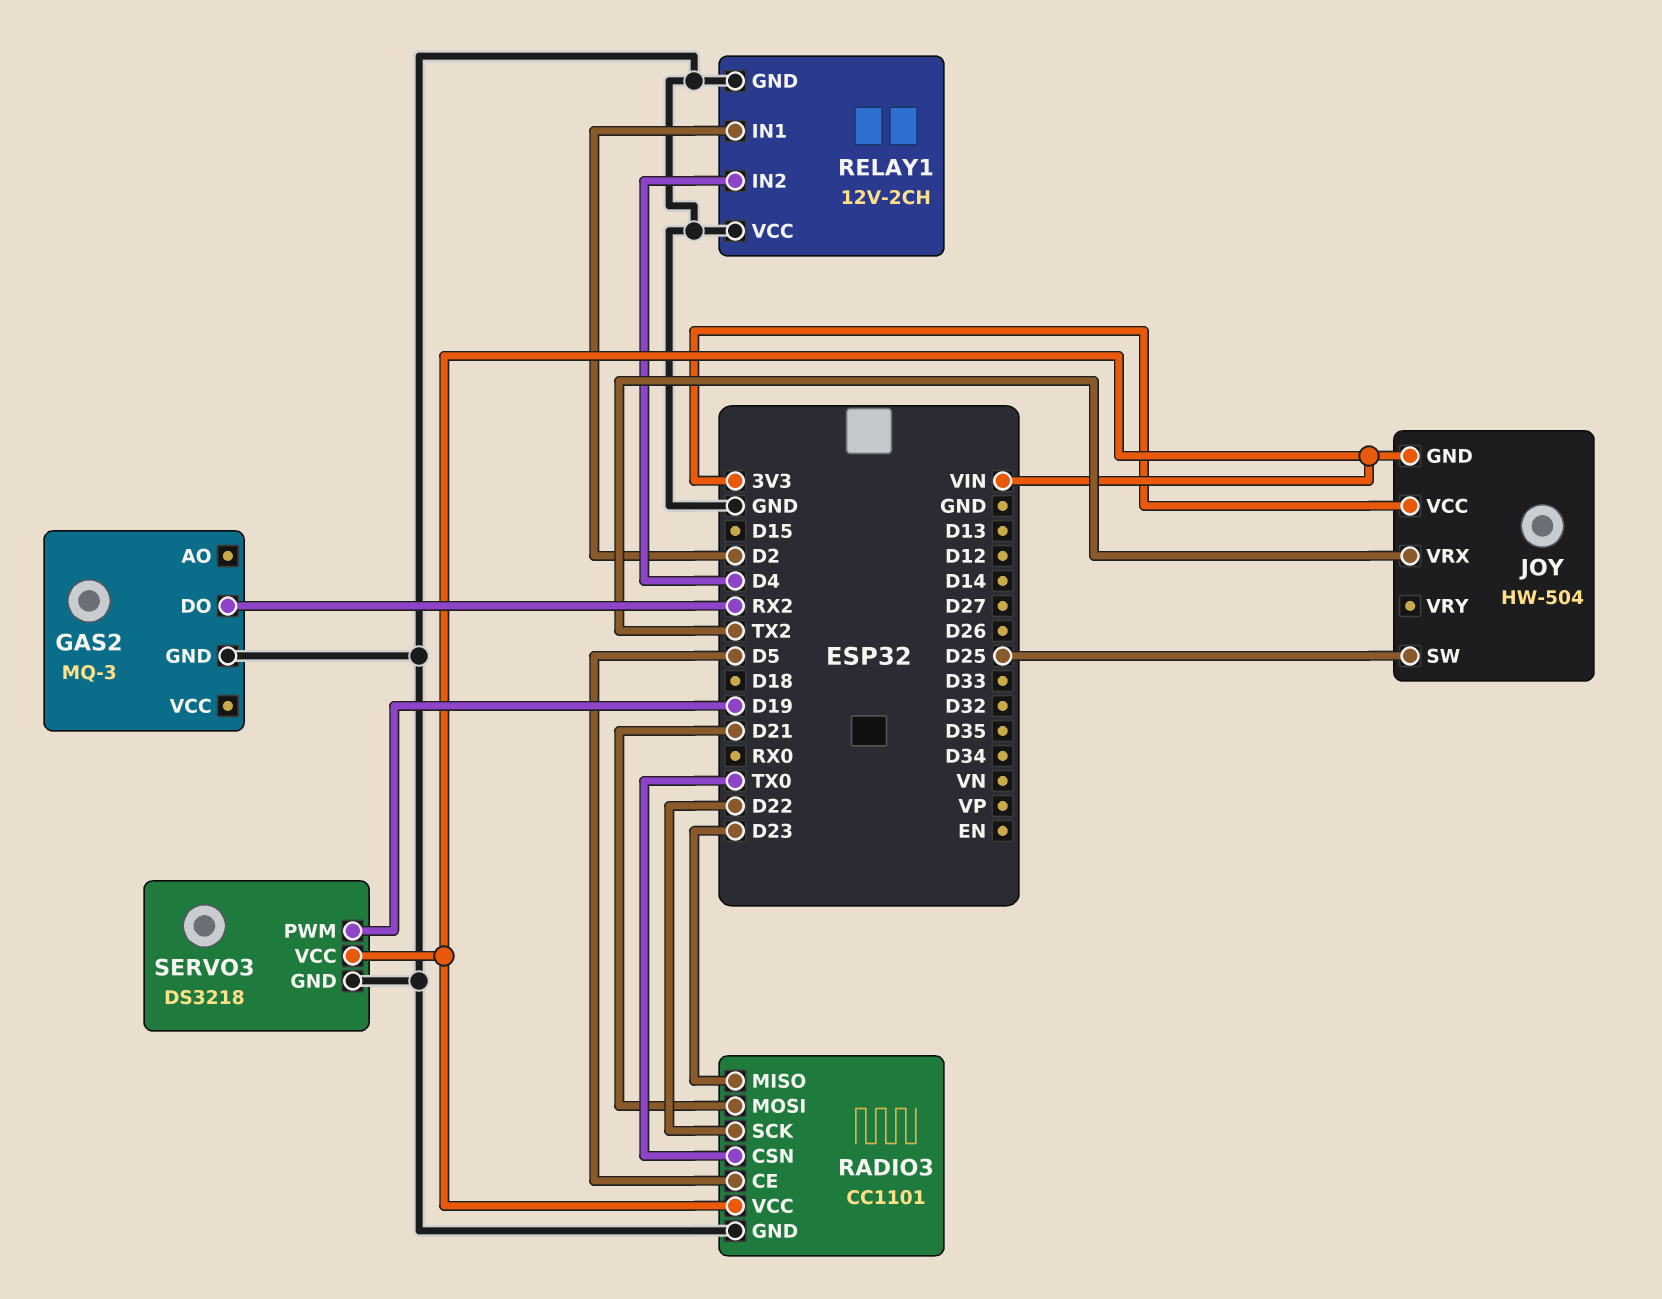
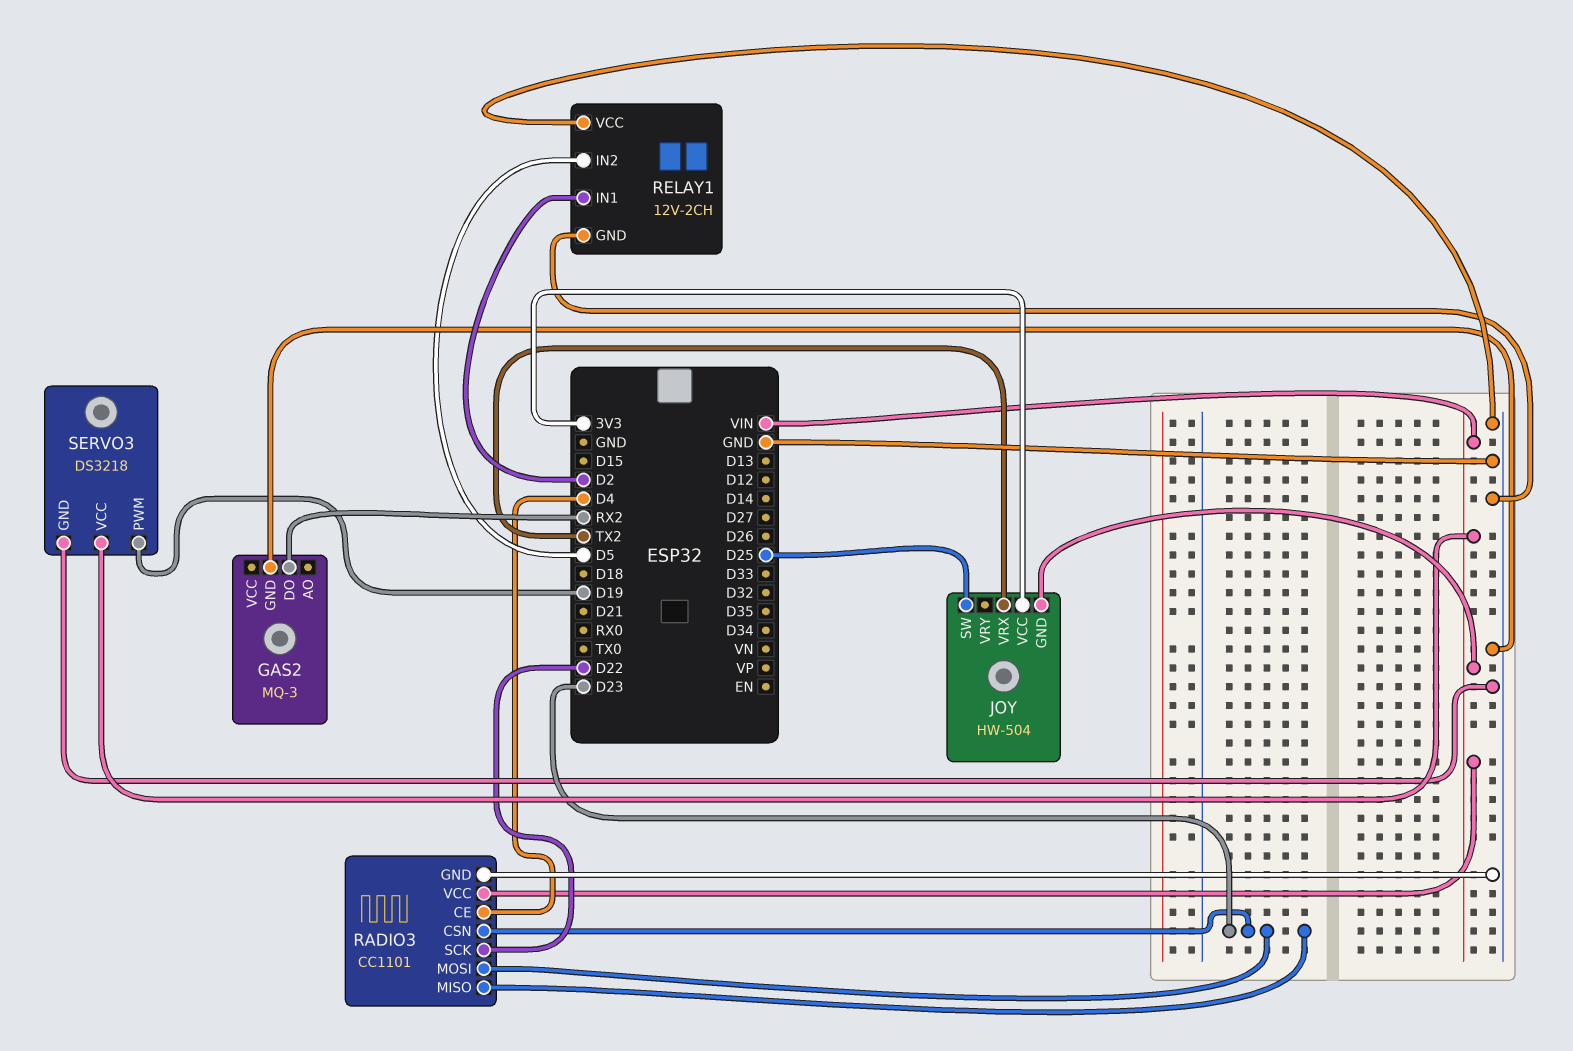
RADIO3 pin CE: D5 -> D4
RADIO3 pin CSN: TX0 -> D23
RADIO3 pin MOSI: D21 -> D23
RELAY1 pin IN2: D4 -> D5

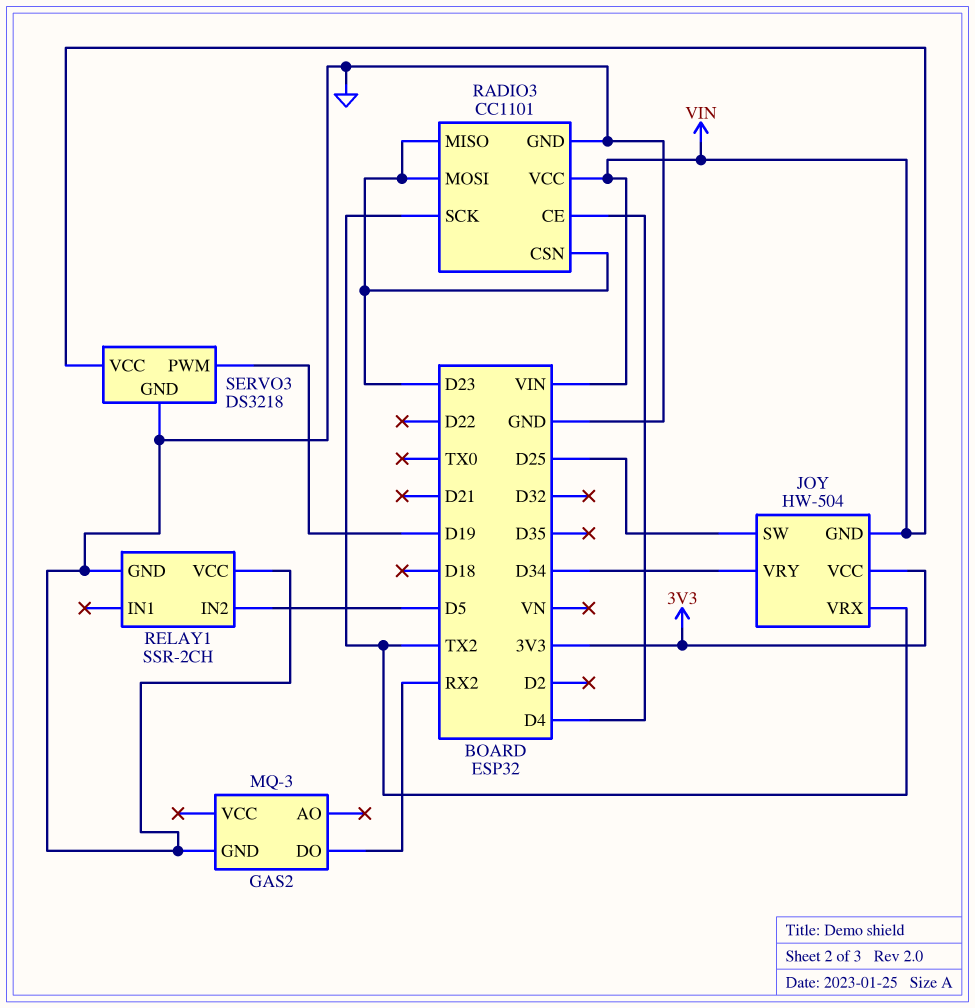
JOY pin VRY: none -> D34
RADIO3 pin SCK: D22 -> TX2
RELAY1: 12V-2CH -> SSR-2CH
RELAY1 pin IN1: D2 -> none

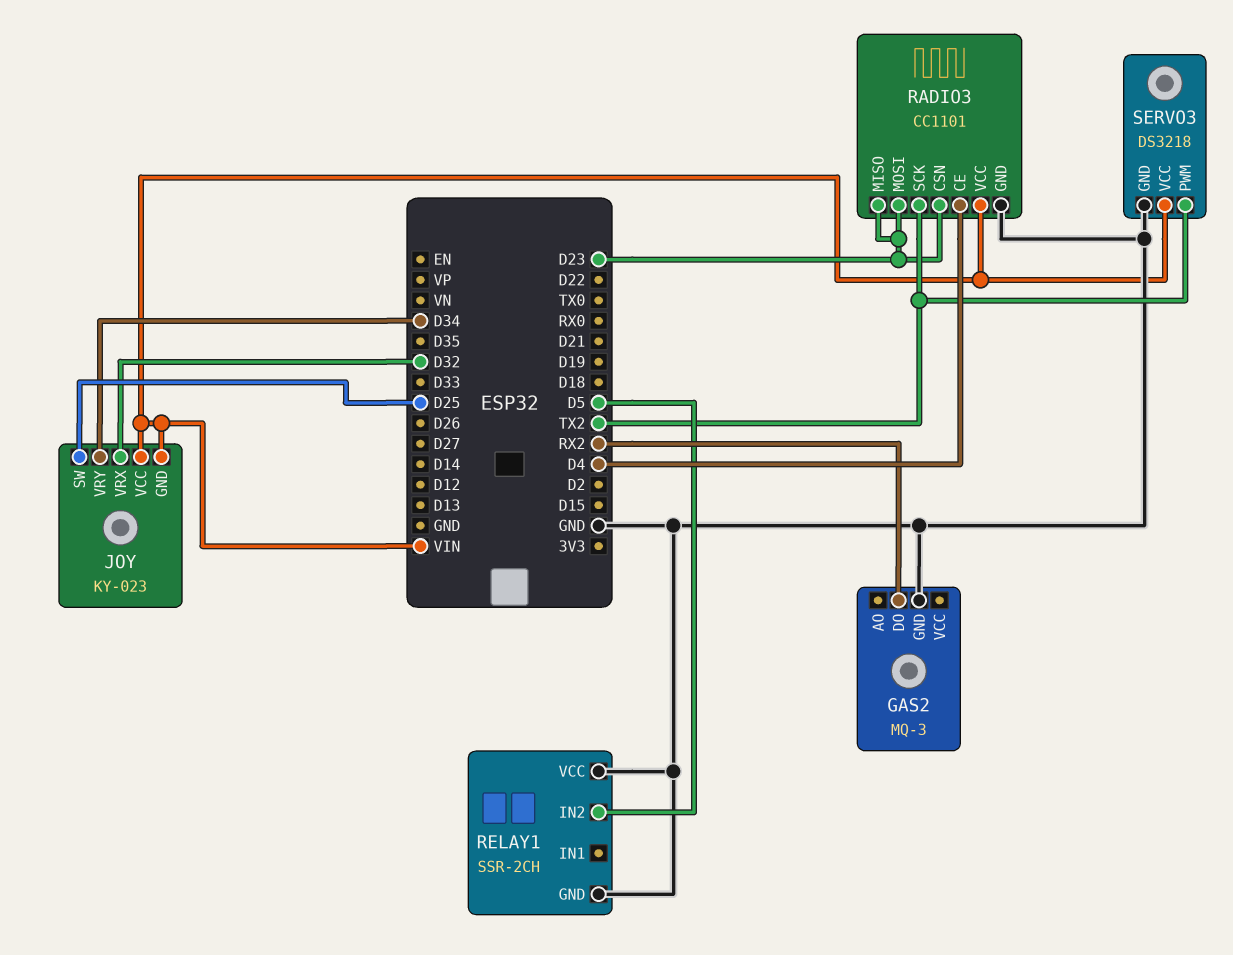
JOY: HW-504 -> KY-023
JOY pin VCC: 3V3 -> VIN
JOY pin VRX: TX2 -> D32
SERVO3 pin PWM: D19 -> TX2

